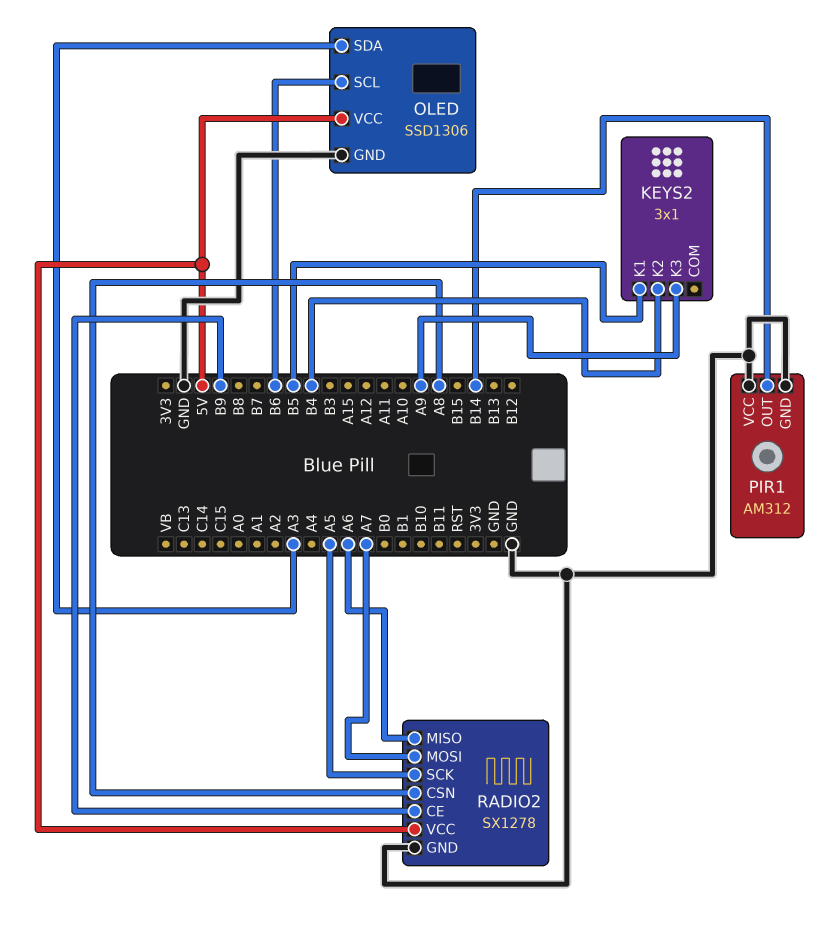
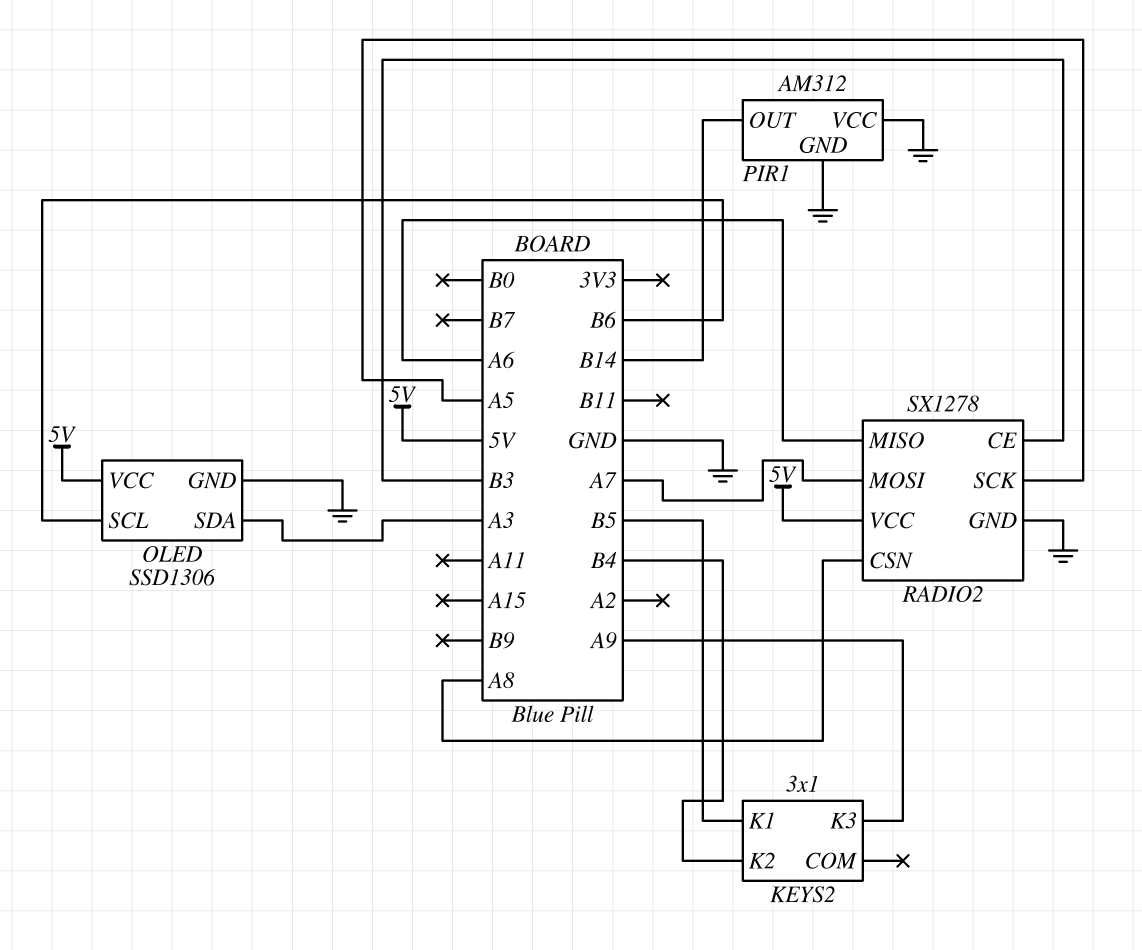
RADIO2 pin CE: B9 -> B3

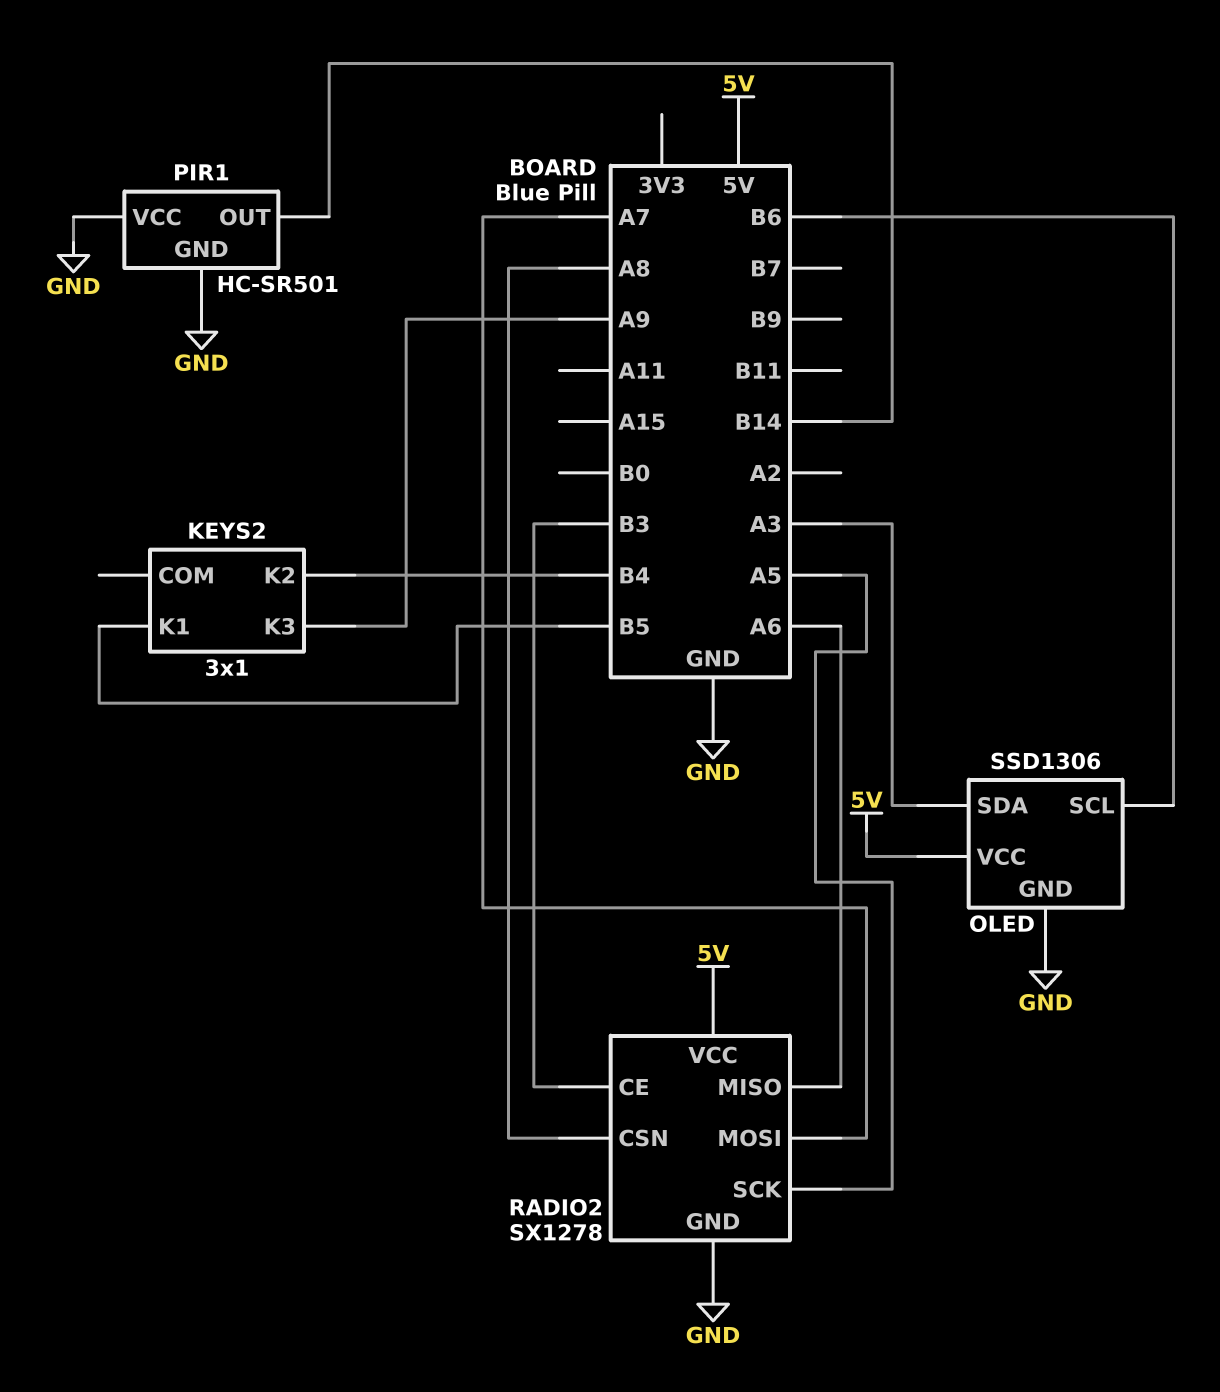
PIR1: AM312 -> HC-SR501

